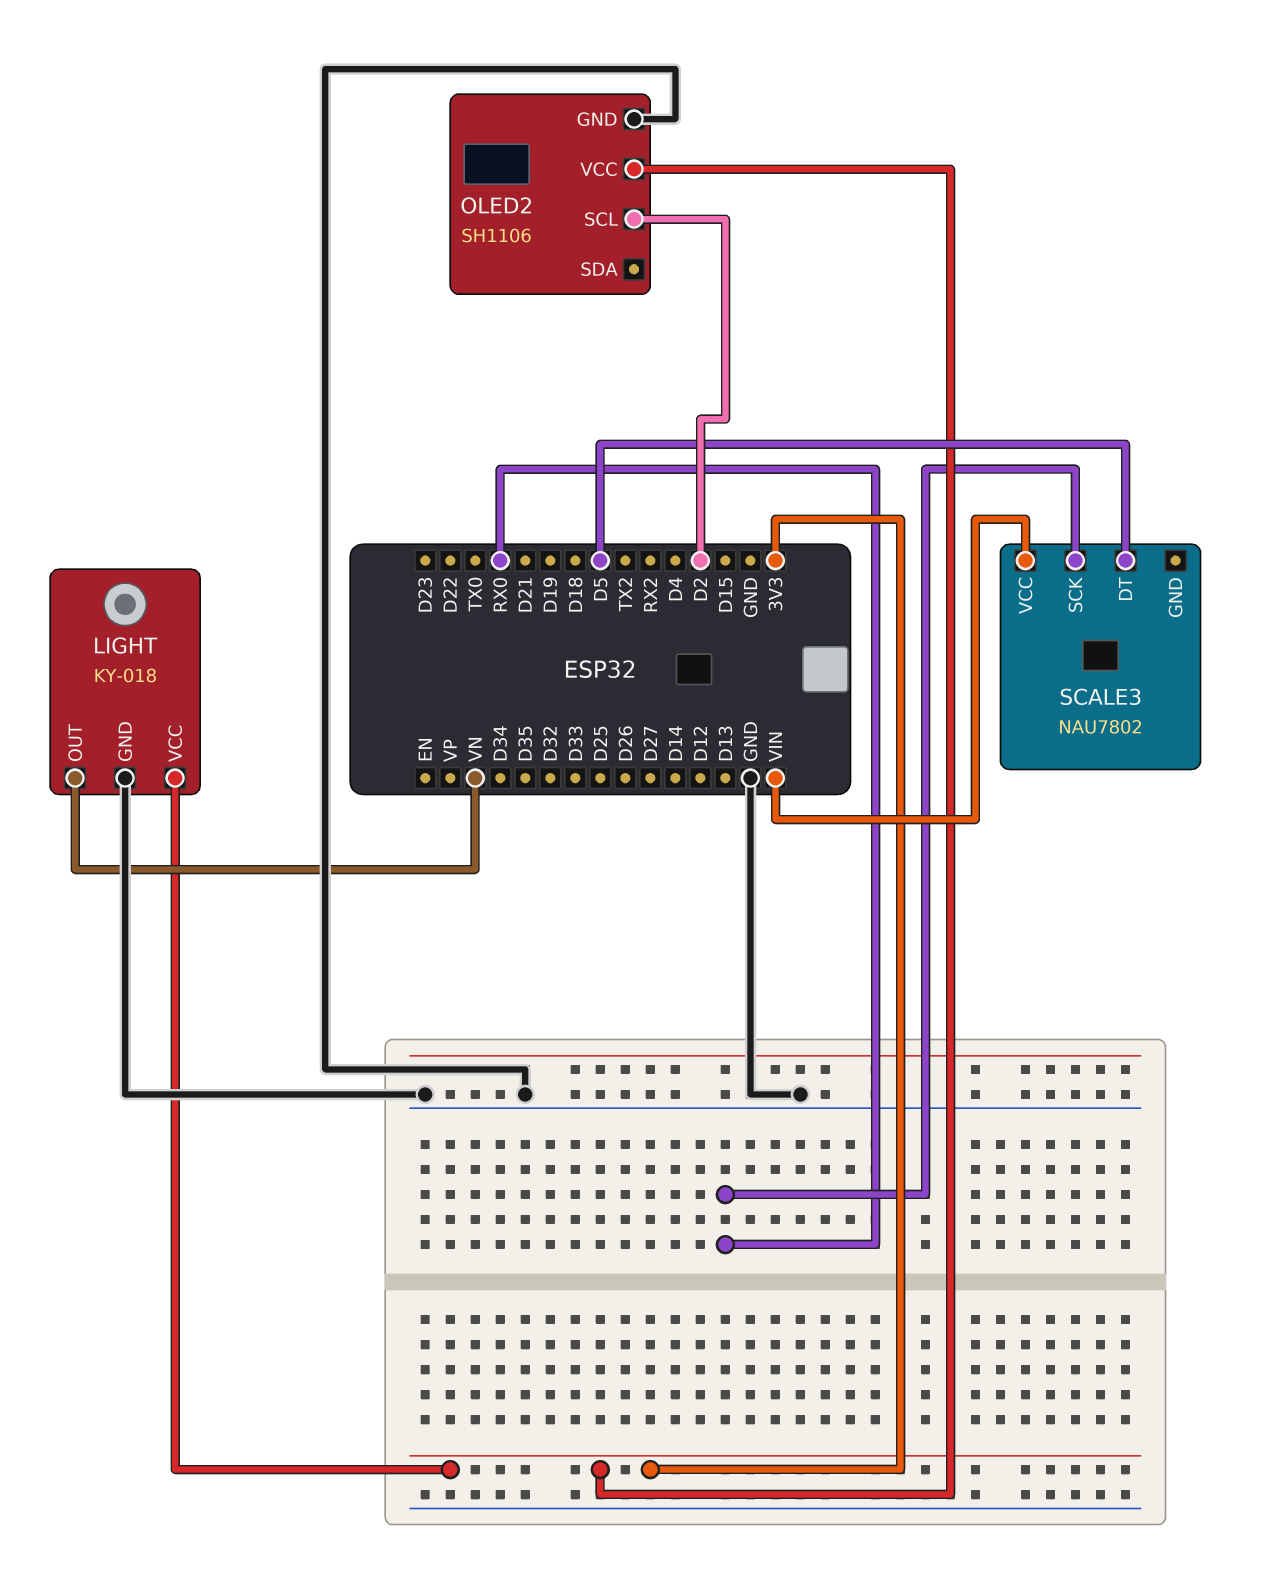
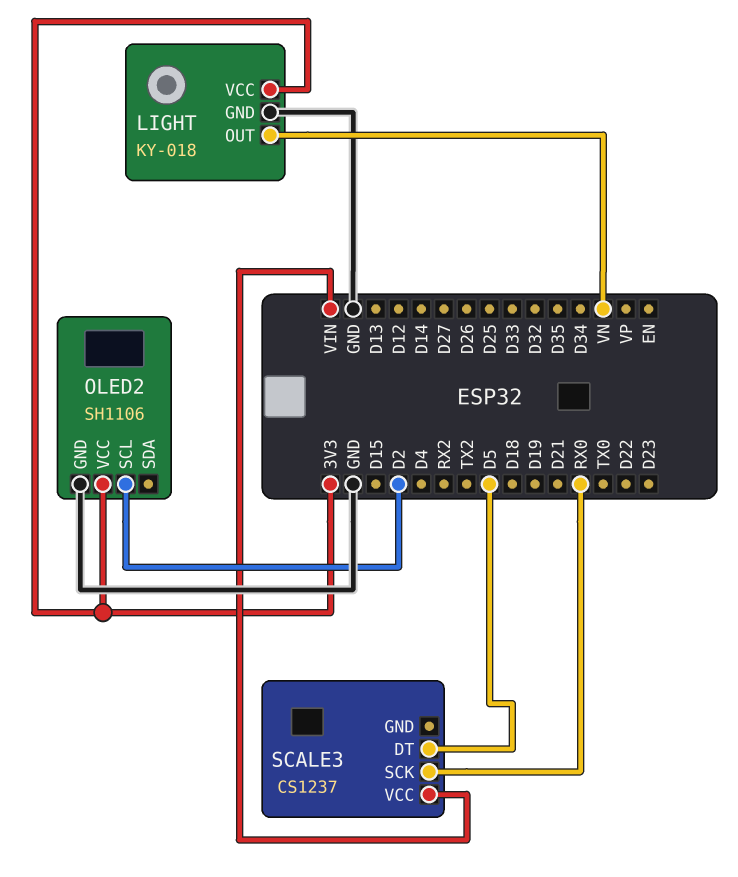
SCALE3: NAU7802 -> CS1237

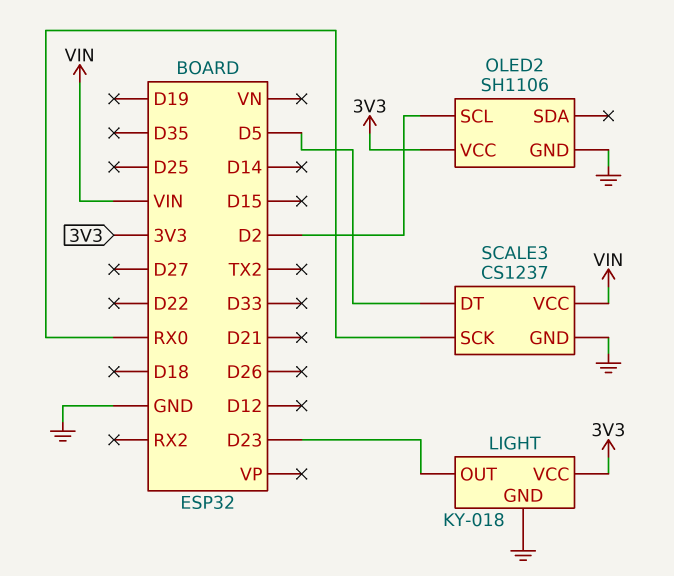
LIGHT pin OUT: VN -> D23
SCALE3 pin GND: none -> GND

